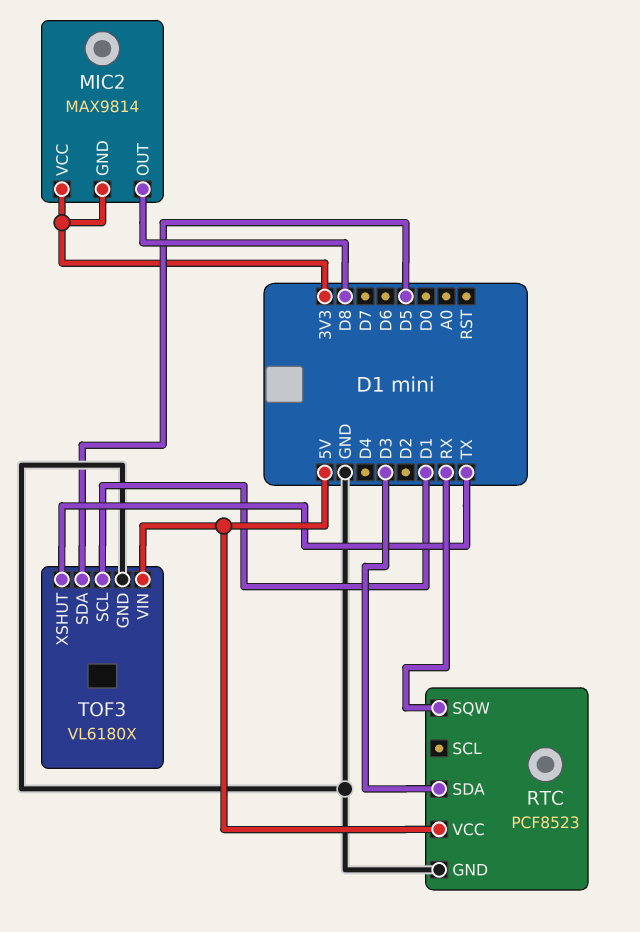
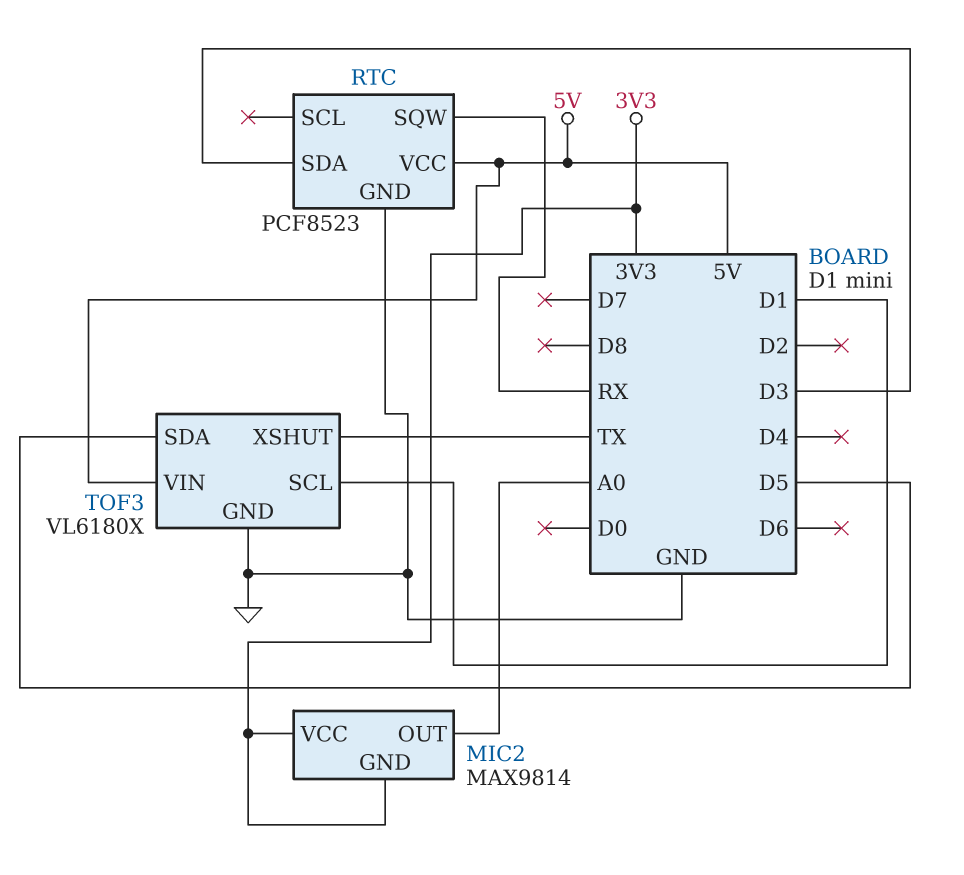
MIC2 pin OUT: D8 -> A0

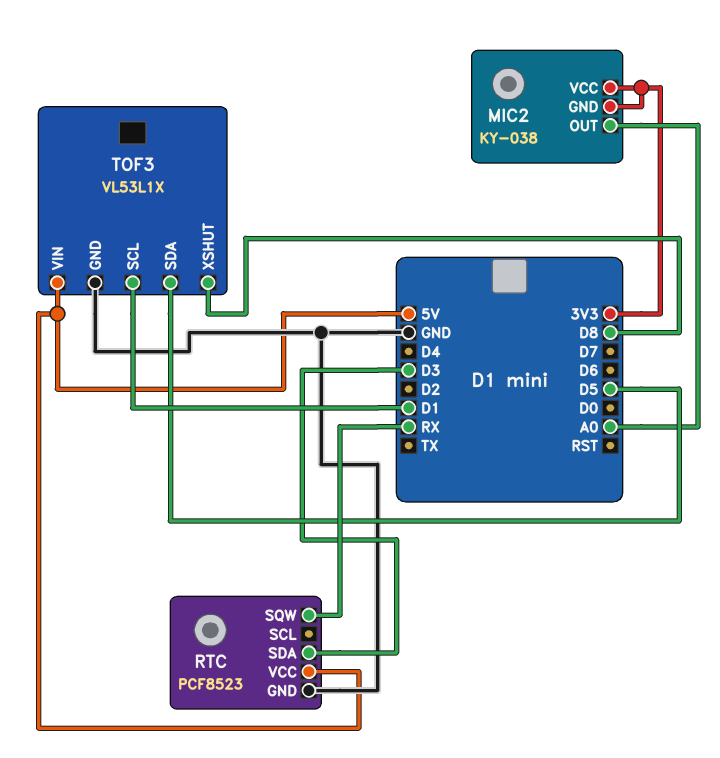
MIC2: MAX9814 -> KY-038
TOF3: VL6180X -> VL53L1X
TOF3 pin XSHUT: TX -> D8

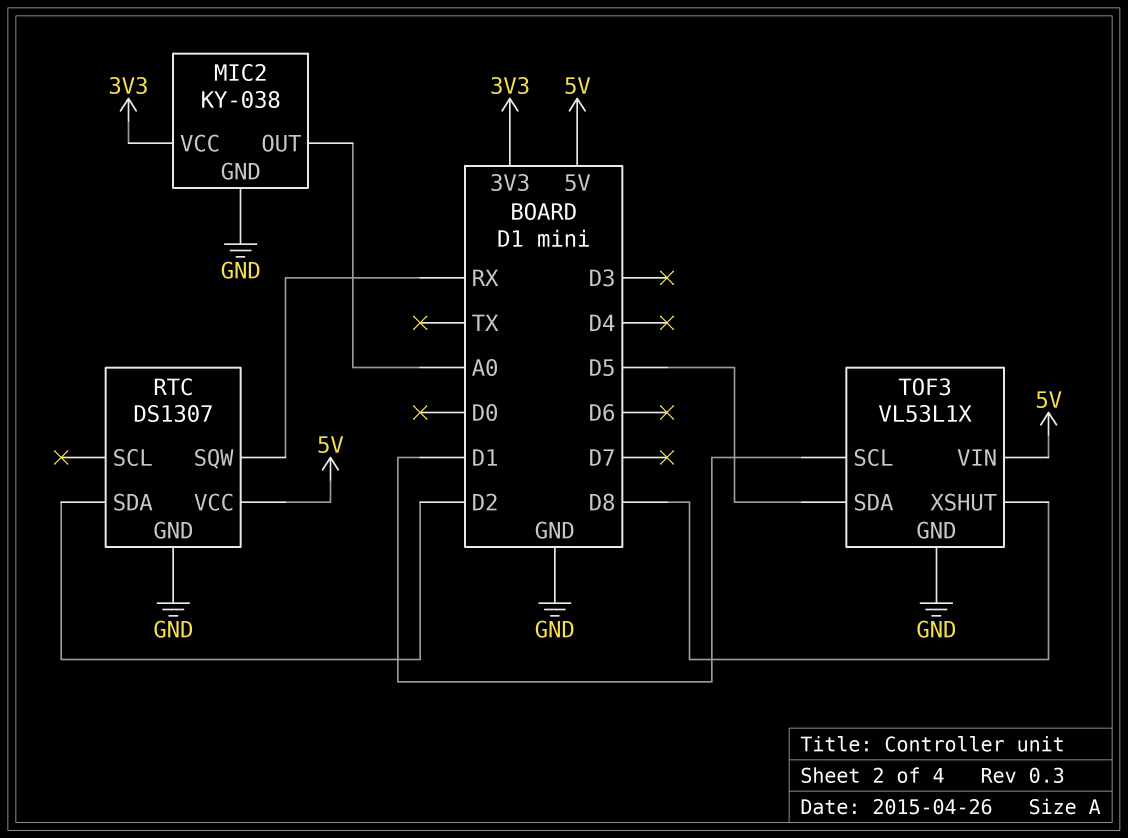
MIC2 pin GND: 3V3 -> GND
RTC: PCF8523 -> DS1307
RTC pin SDA: D3 -> D2

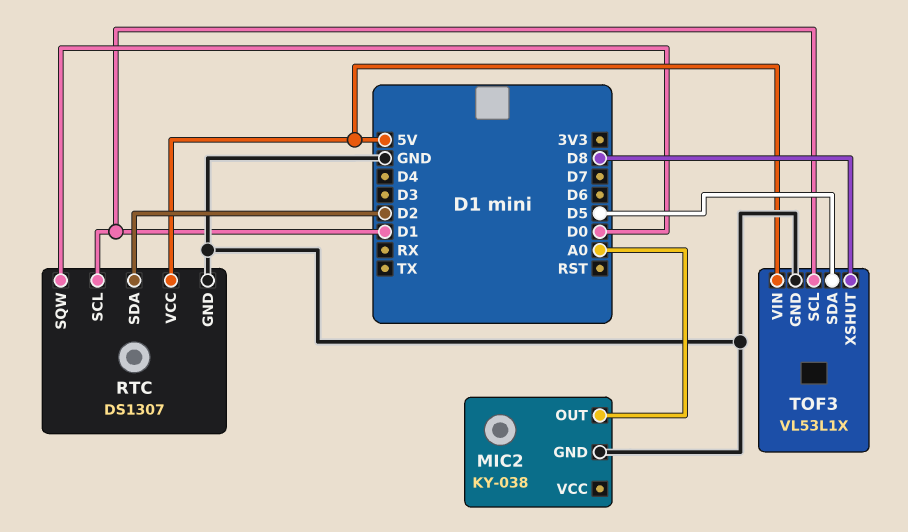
MIC2 pin VCC: 3V3 -> none
RTC pin SCL: none -> D1
RTC pin SQW: RX -> D0

